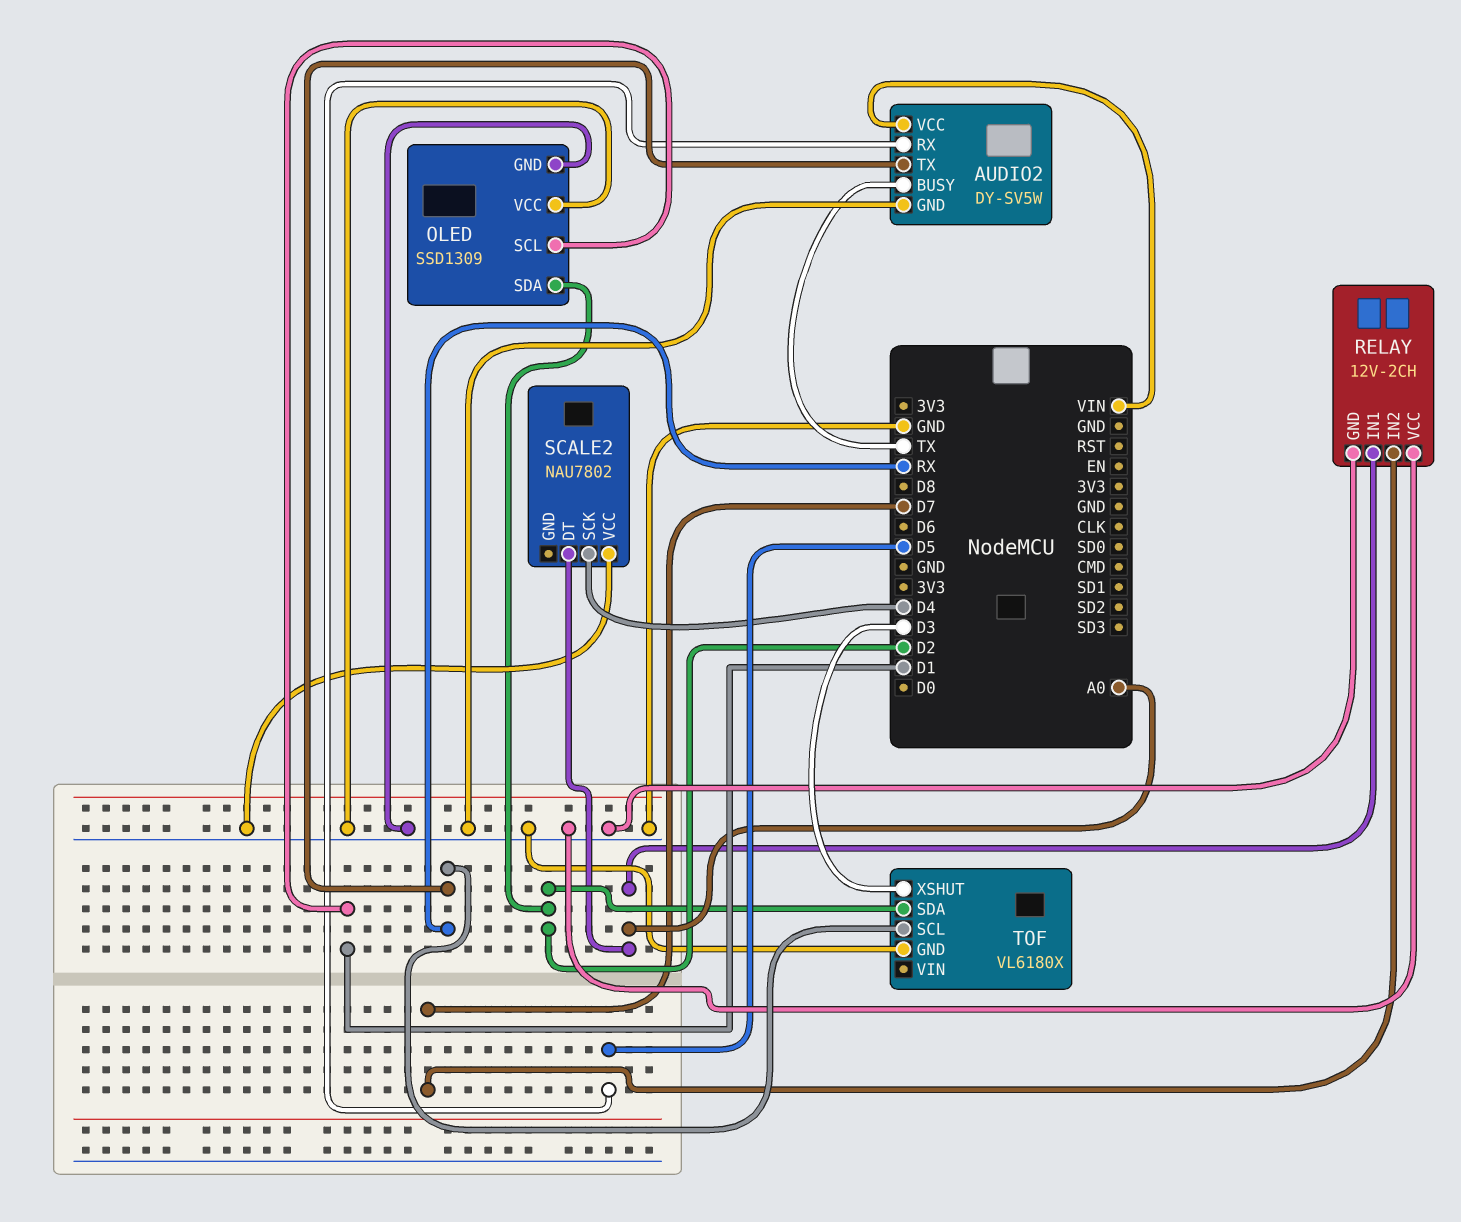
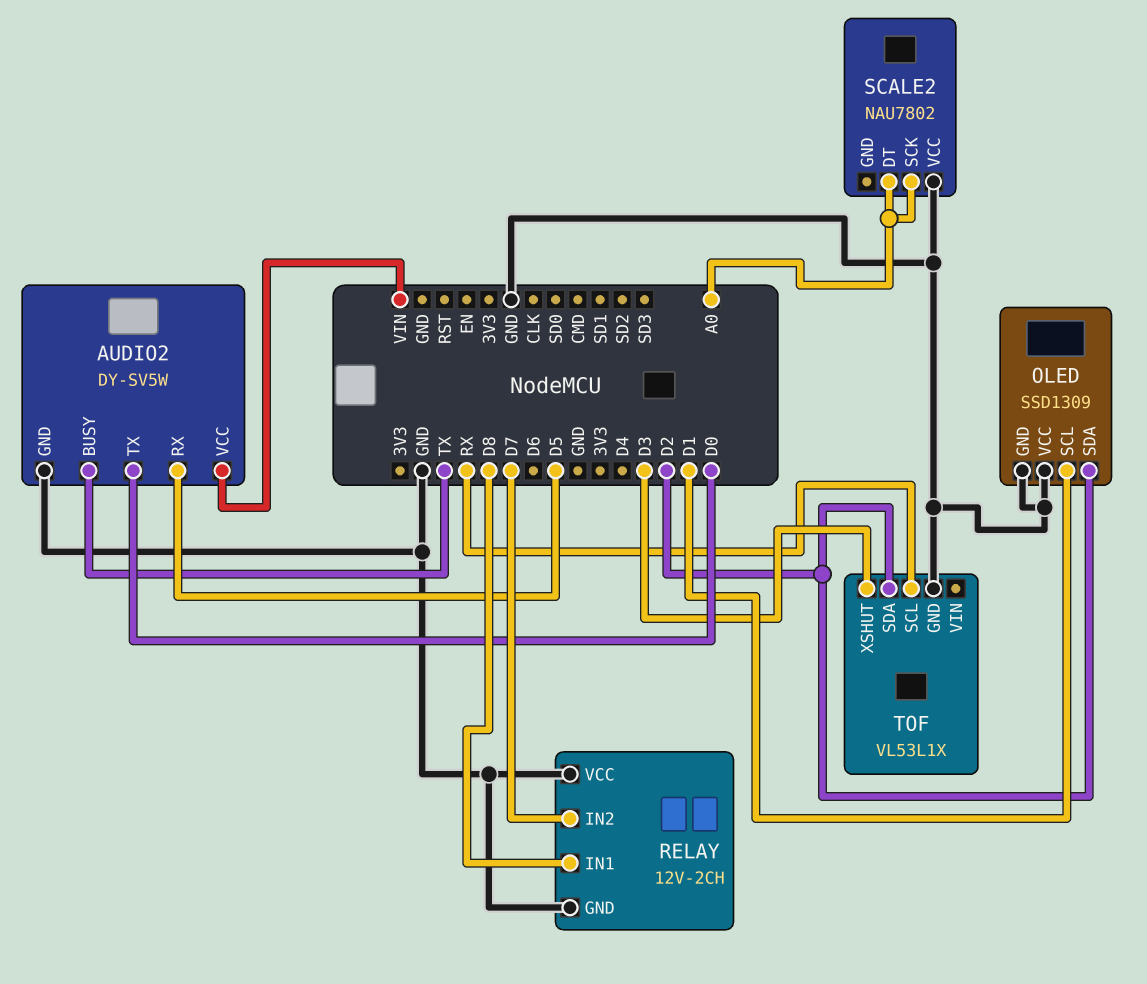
AUDIO2 pin TX: RX -> D0
RELAY pin IN1: A0 -> D8
SCALE2 pin SCK: D4 -> A0
TOF: VL6180X -> VL53L1X

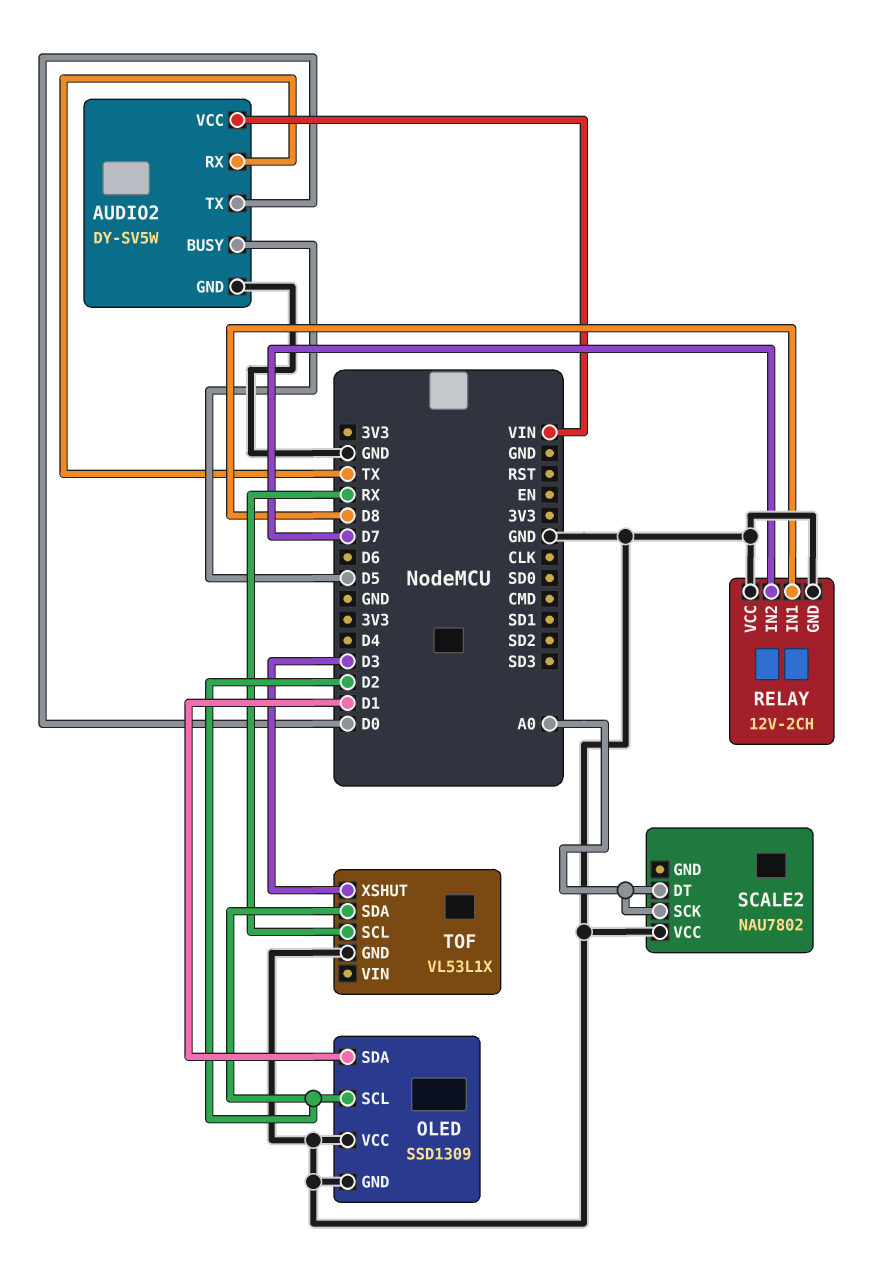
AUDIO2 pin BUSY: TX -> D5
AUDIO2 pin RX: D5 -> TX
OLED pin SCL: D1 -> D2
OLED pin SDA: D2 -> D1

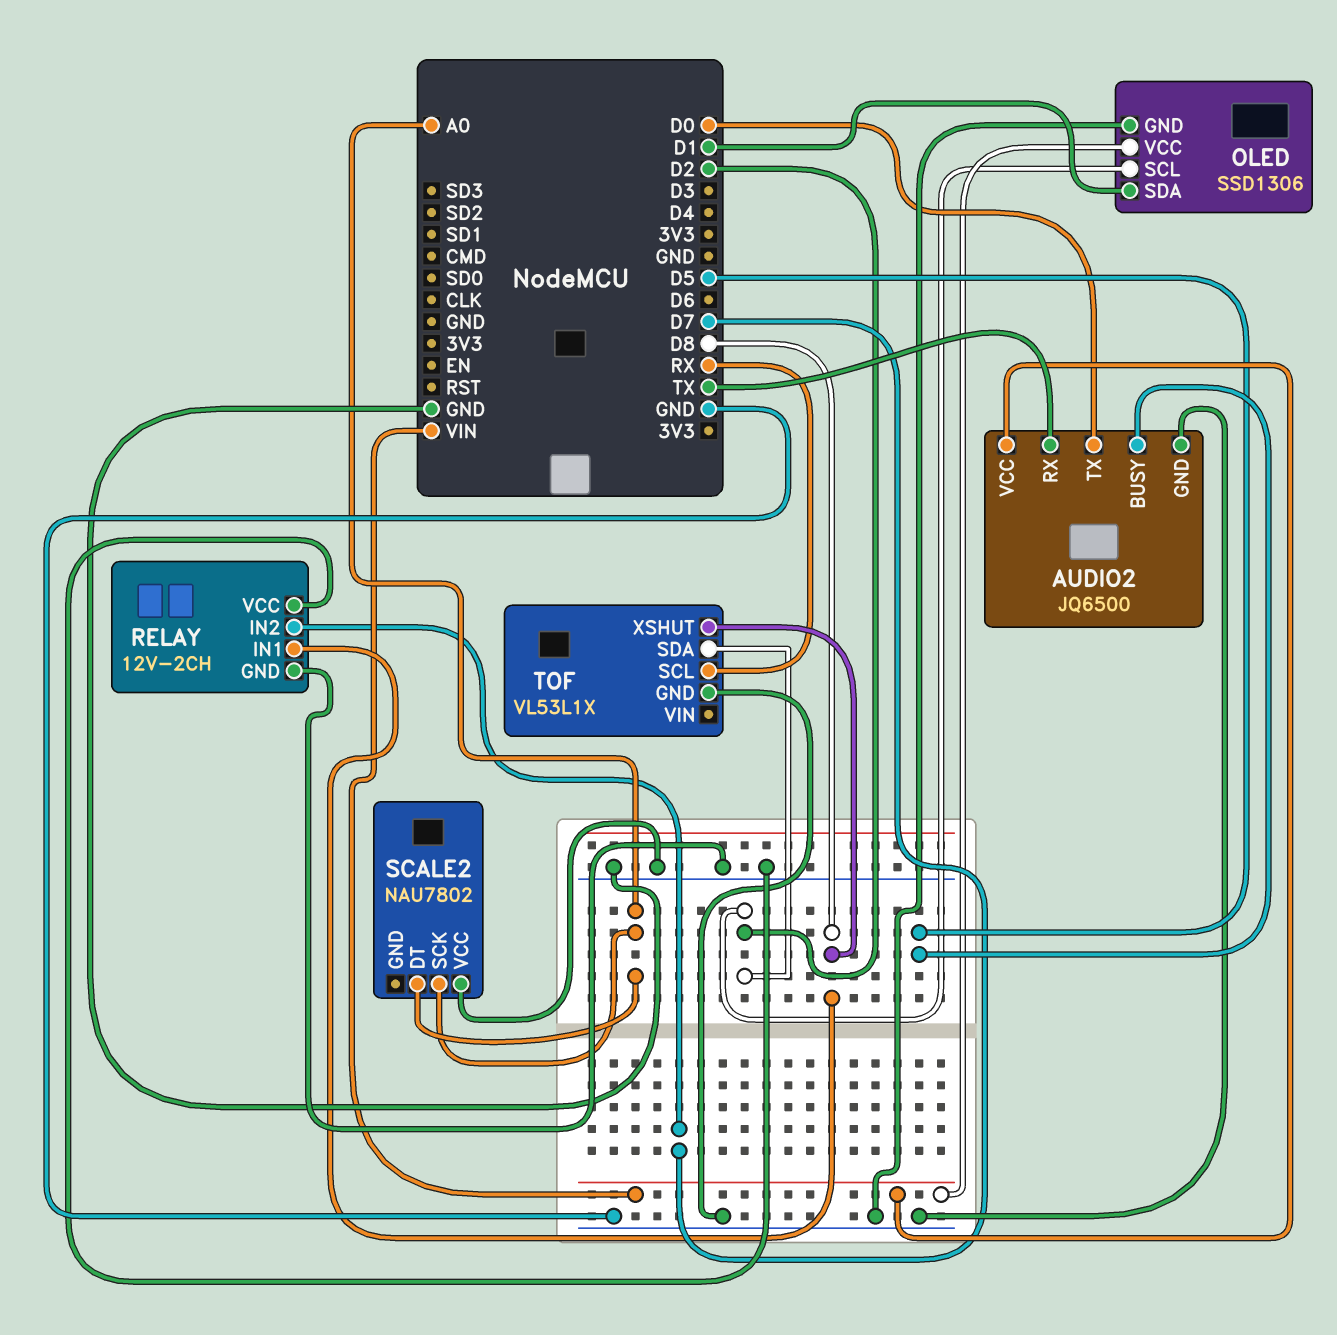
AUDIO2: DY-SV5W -> JQ6500
OLED: SSD1309 -> SSD1306
OLED pin VCC: GND -> VIN
TOF pin XSHUT: D3 -> D8

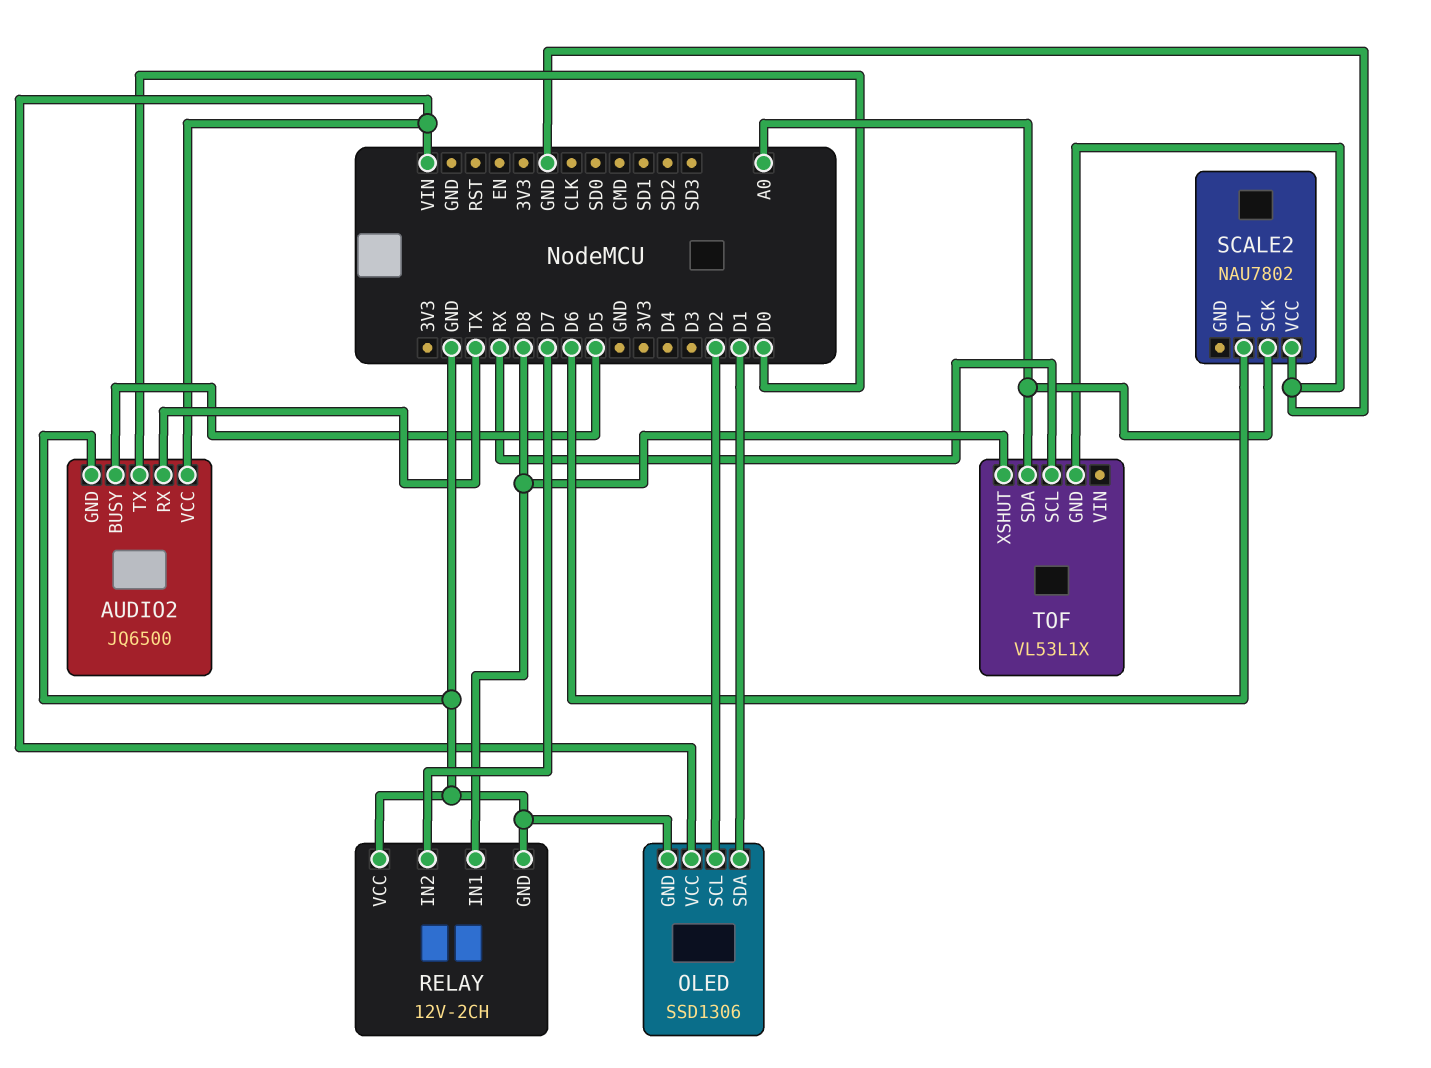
SCALE2 pin DT: A0 -> D6
TOF pin SDA: D2 -> A0

